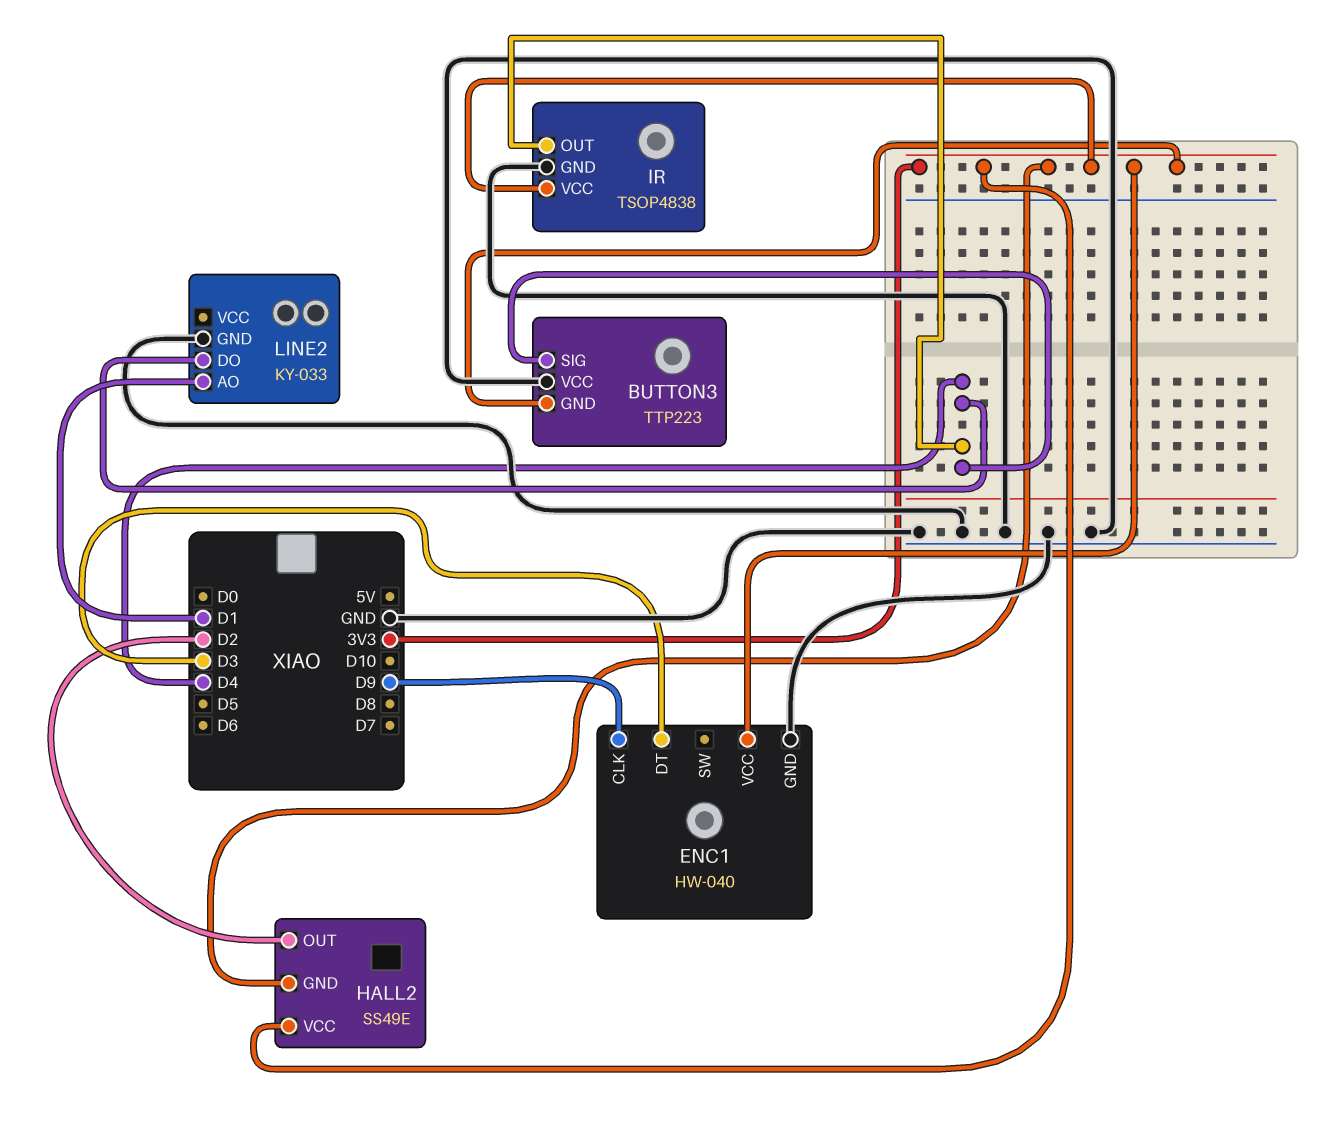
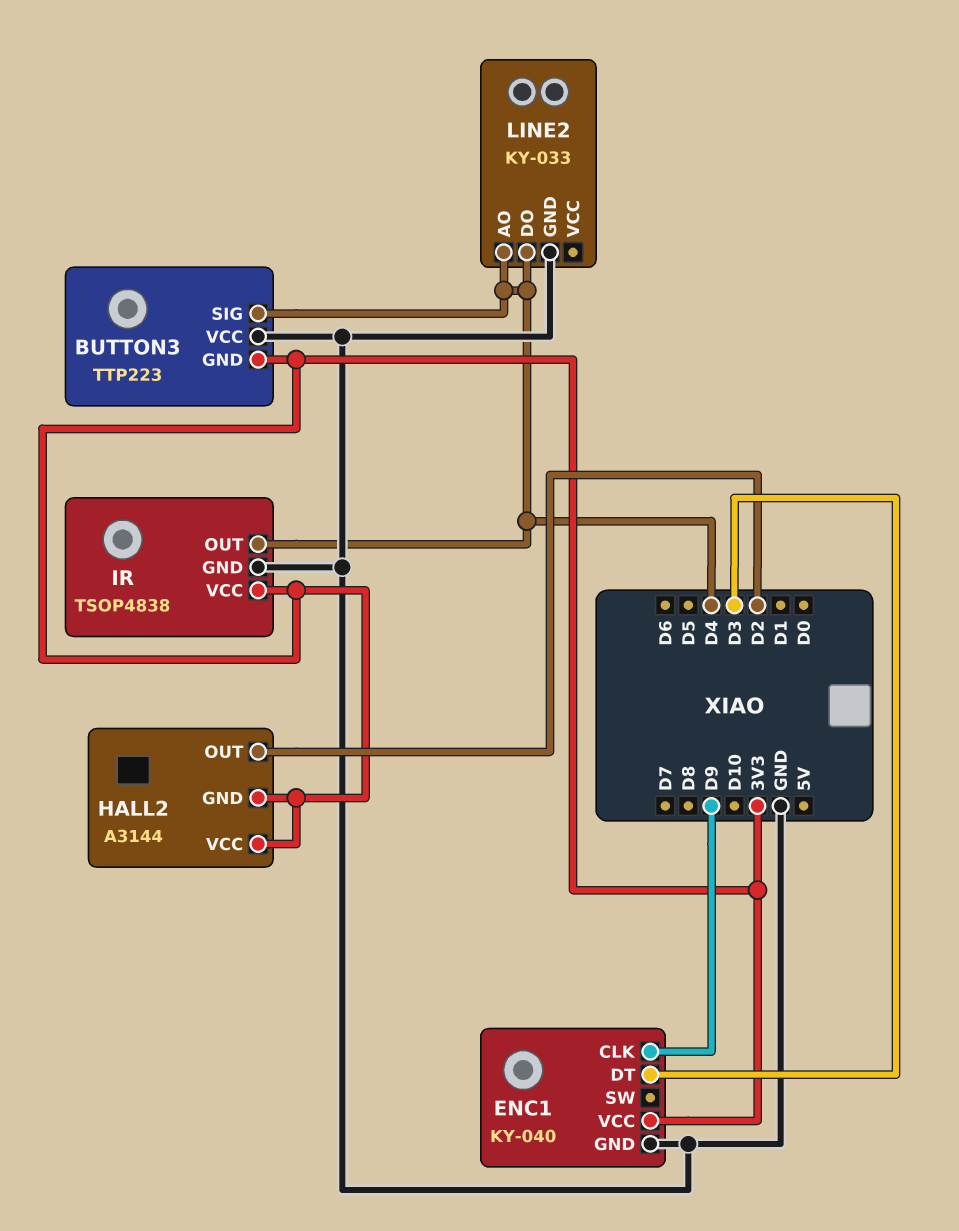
ENC1: HW-040 -> KY-040
HALL2: SS49E -> A3144
LINE2 pin AO: D1 -> D4

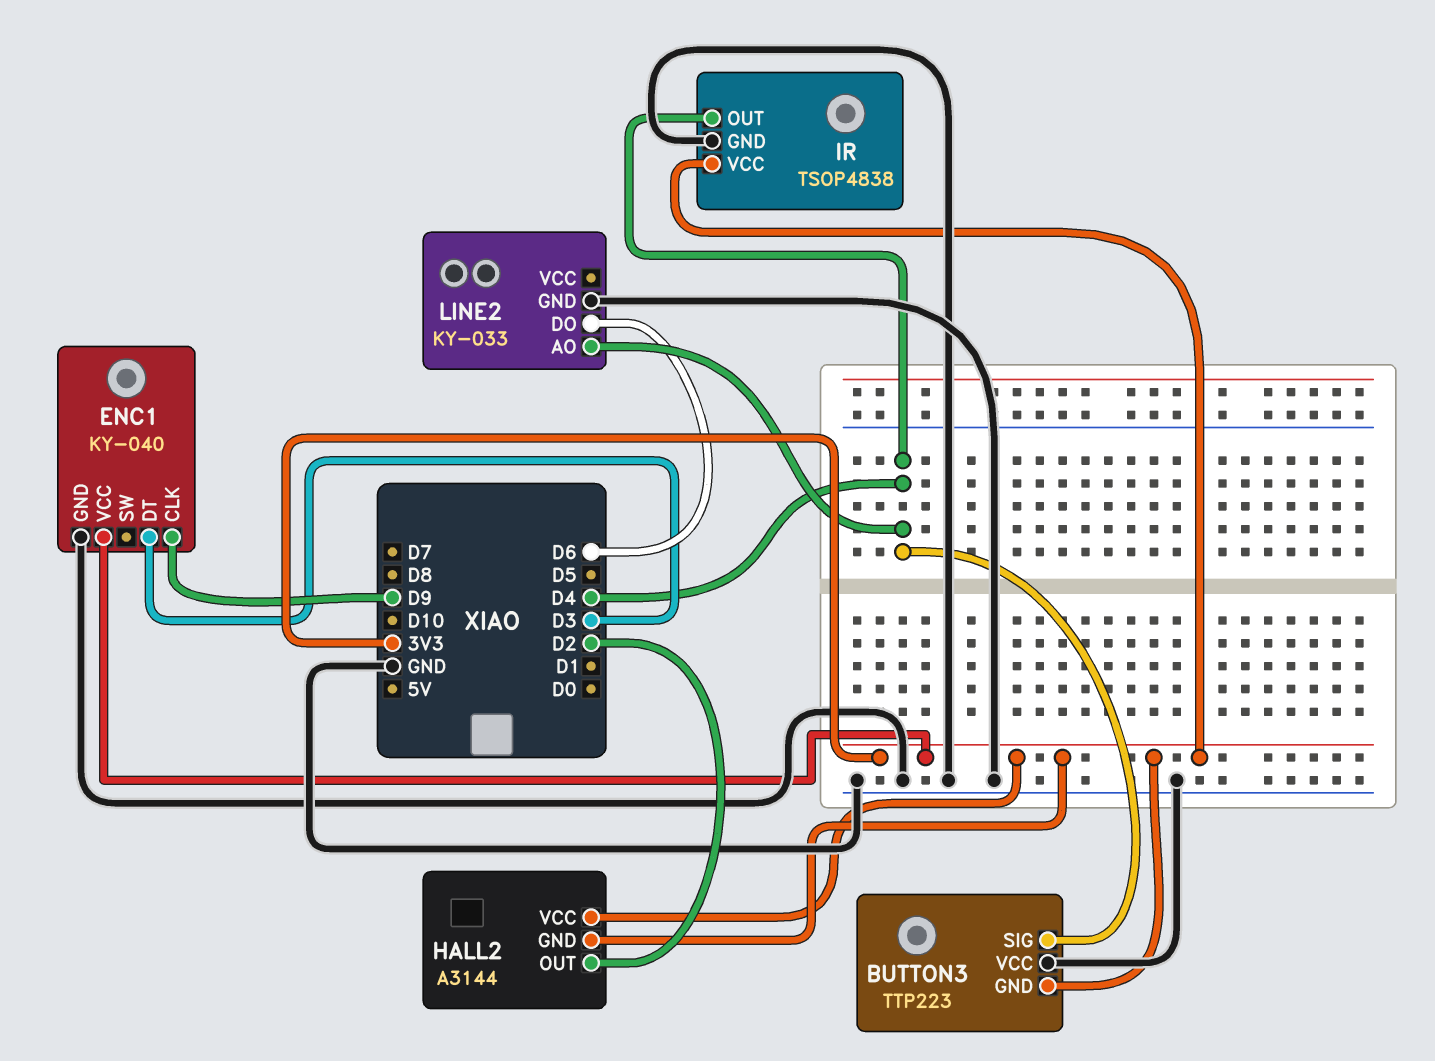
LINE2 pin DO: D4 -> D6

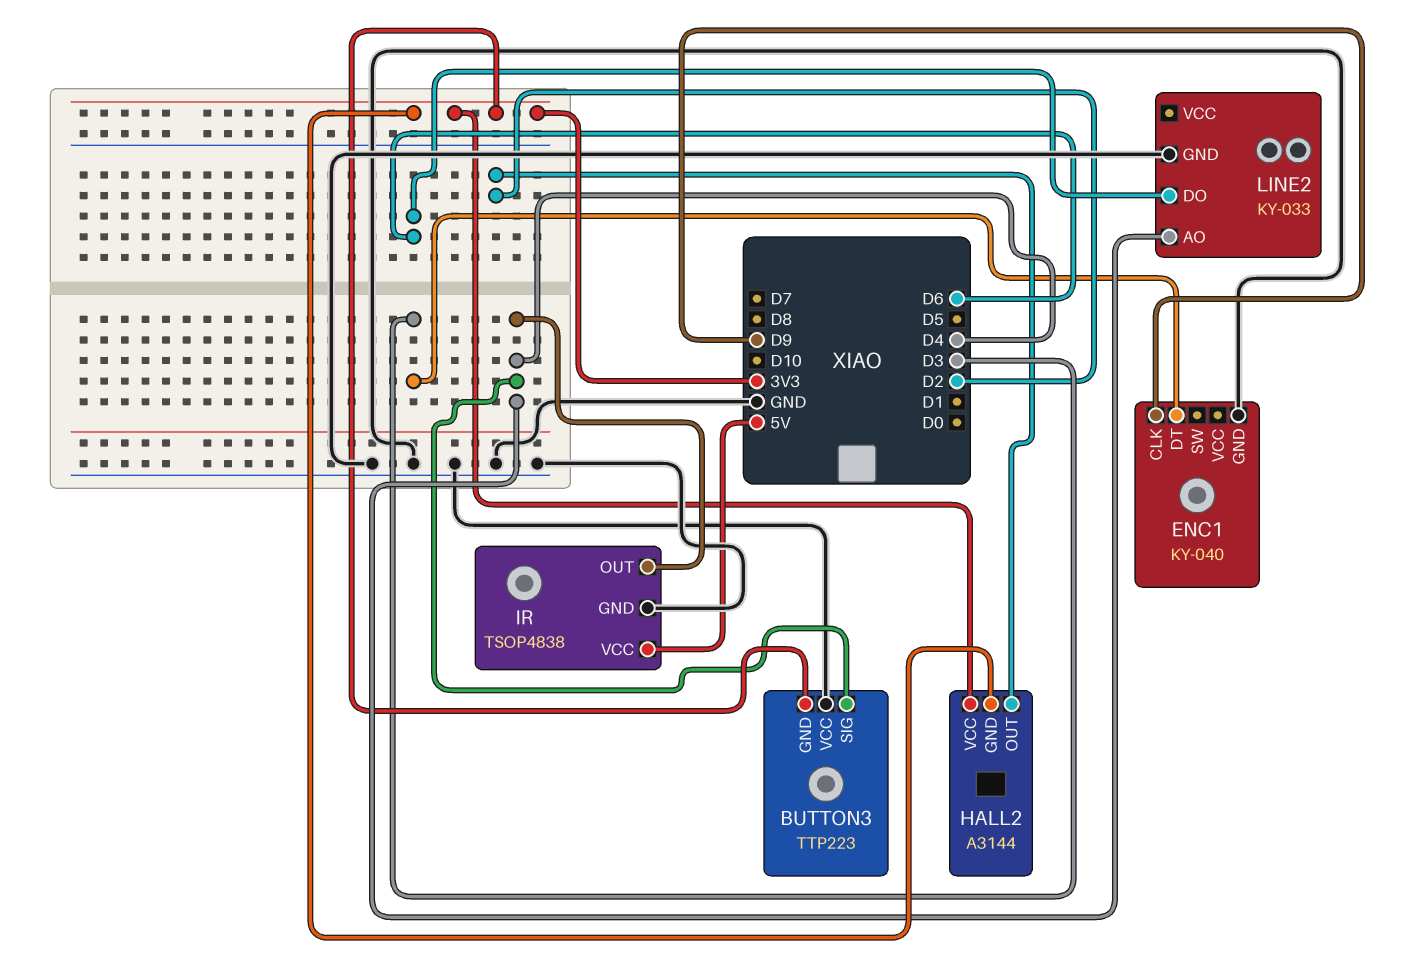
ENC1 pin VCC: 3V3 -> none
IR pin VCC: 3V3 -> 5V

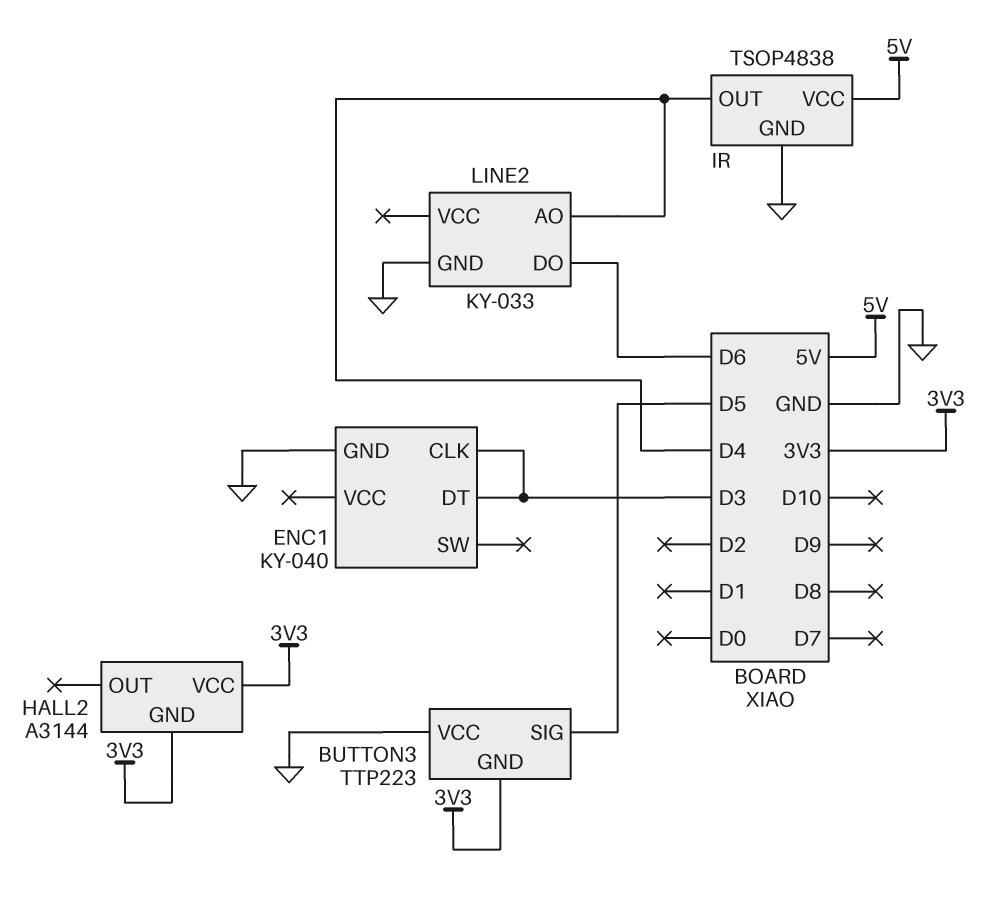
BUTTON3 pin SIG: D4 -> D5
ENC1 pin CLK: D9 -> D3
HALL2 pin OUT: D2 -> none

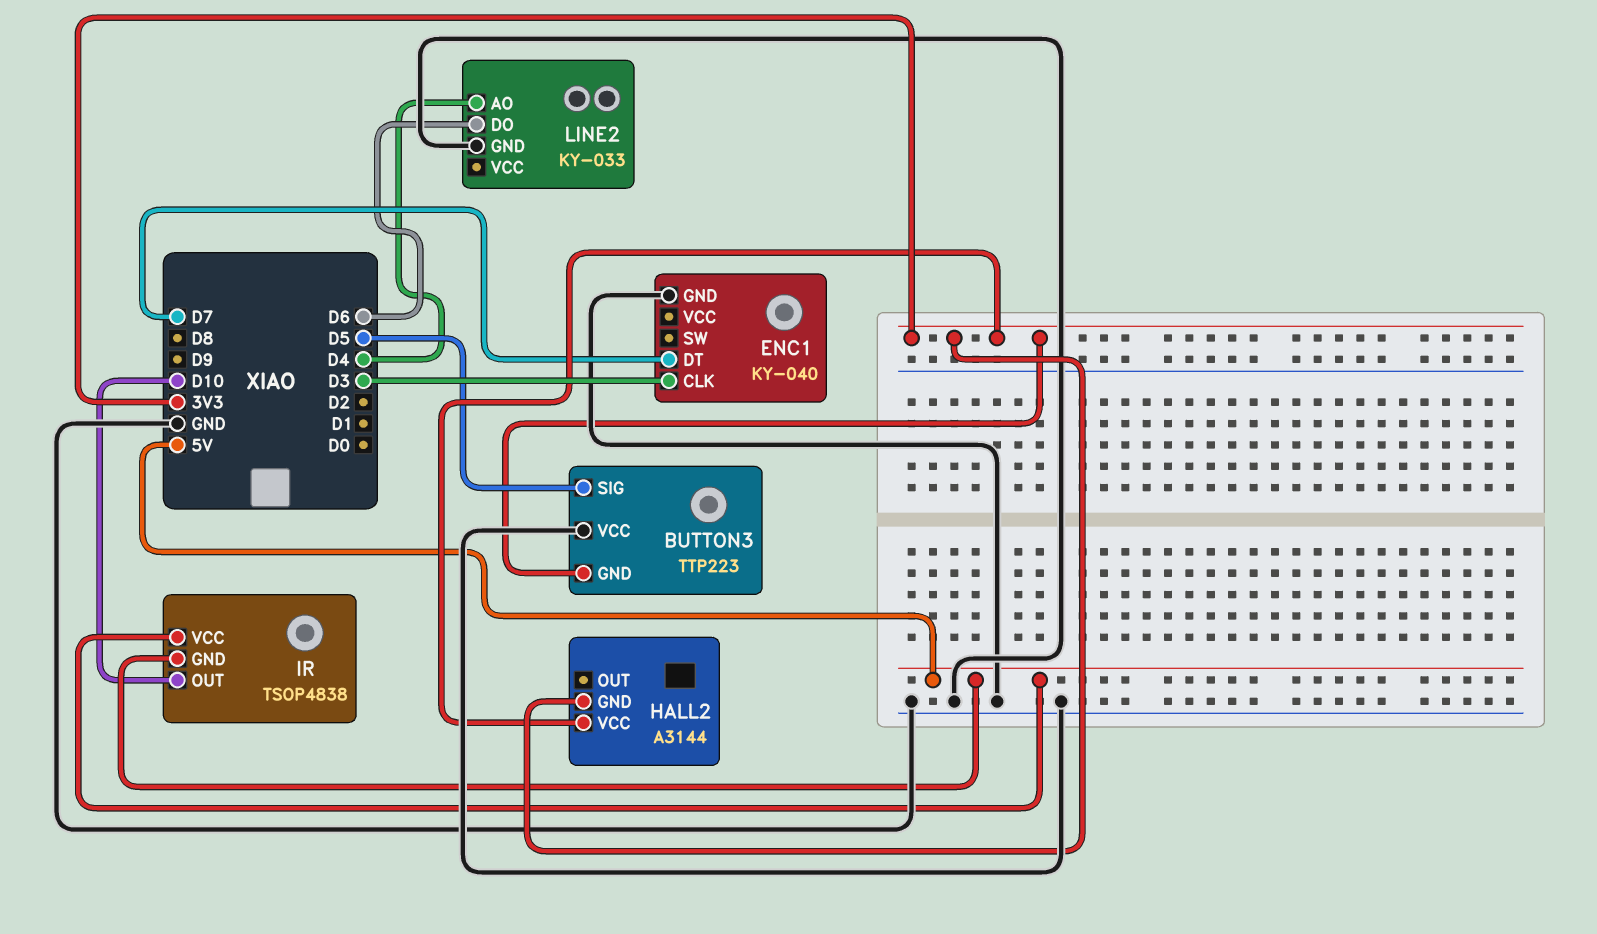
ENC1 pin DT: D3 -> D7
IR pin GND: GND -> 5V
IR pin OUT: D4 -> D10

